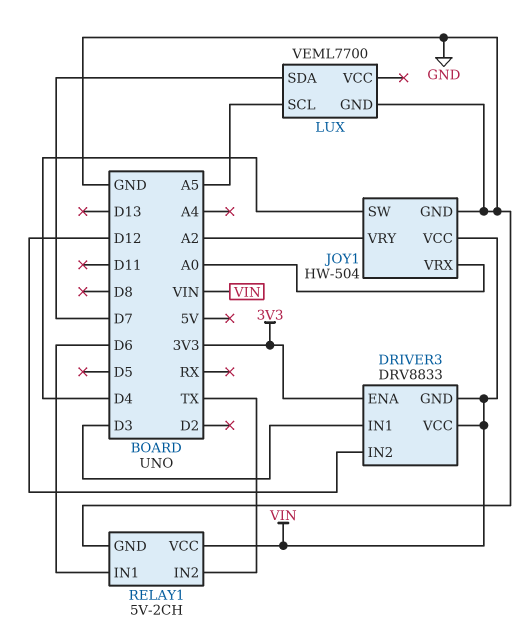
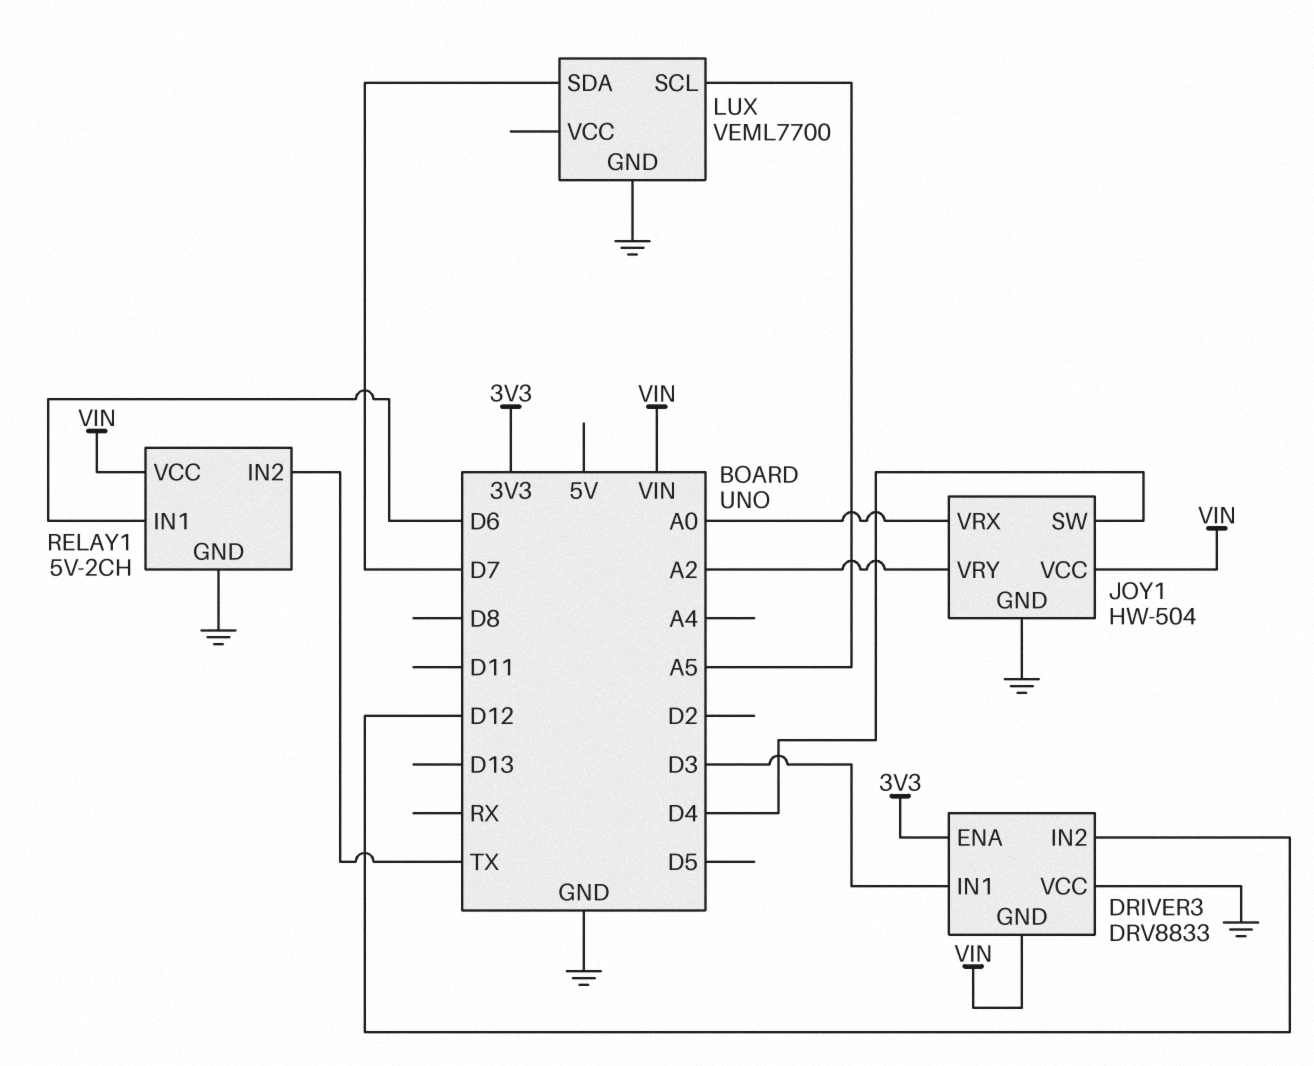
DRIVER3 pin VCC: VIN -> GND

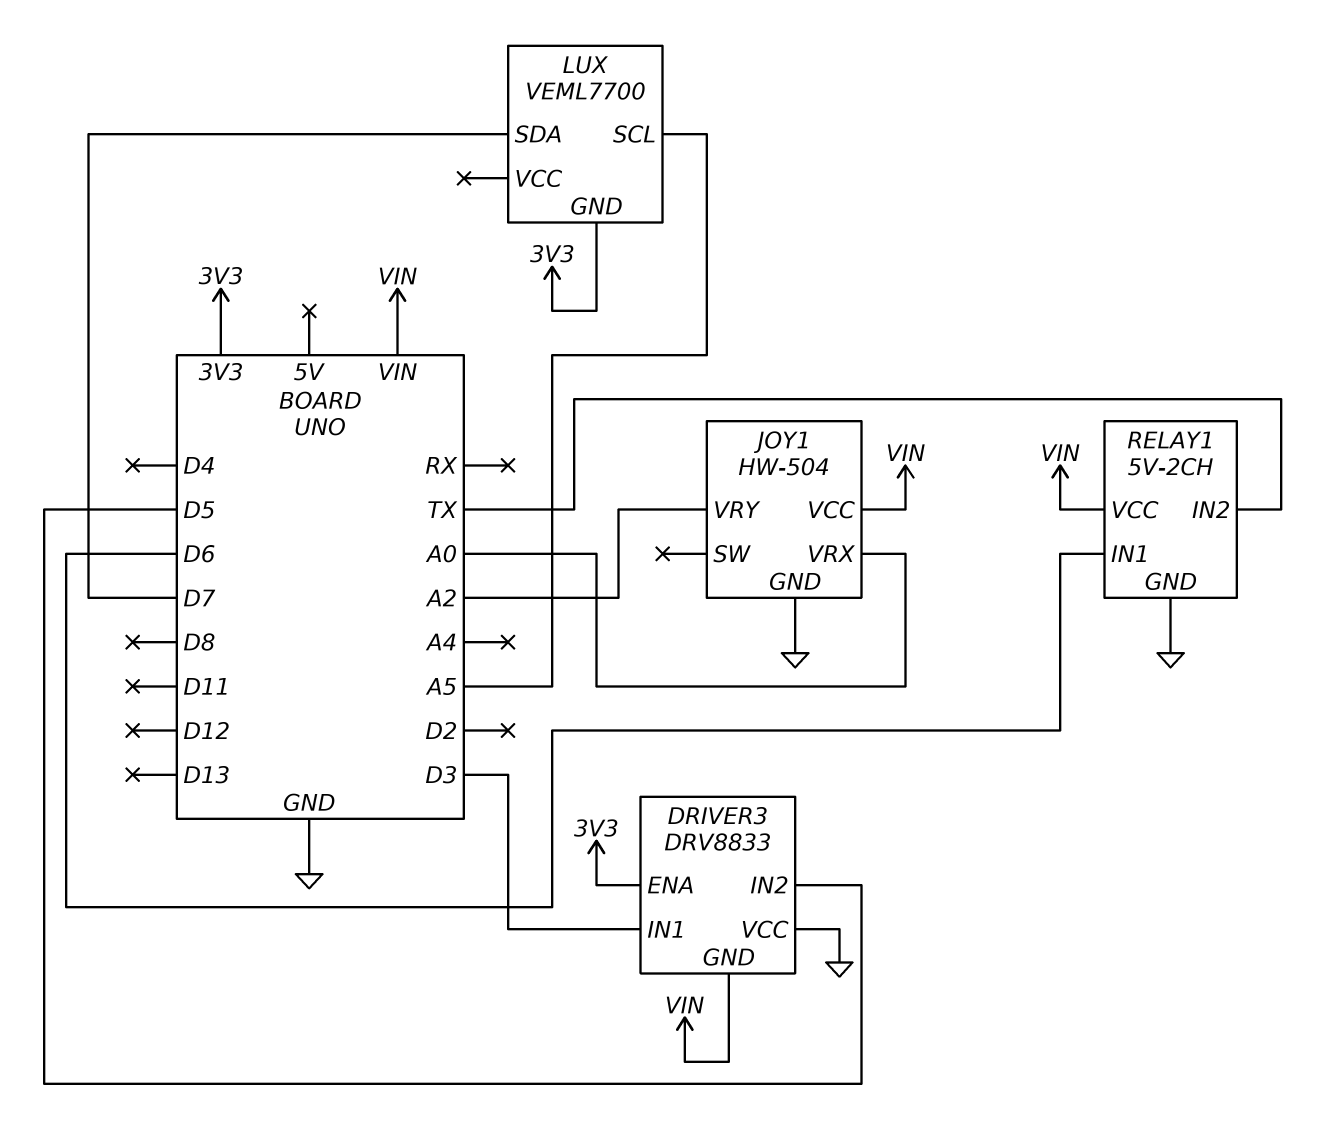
DRIVER3 pin IN2: D12 -> D5
JOY1 pin SW: D4 -> none
LUX pin GND: GND -> 3V3

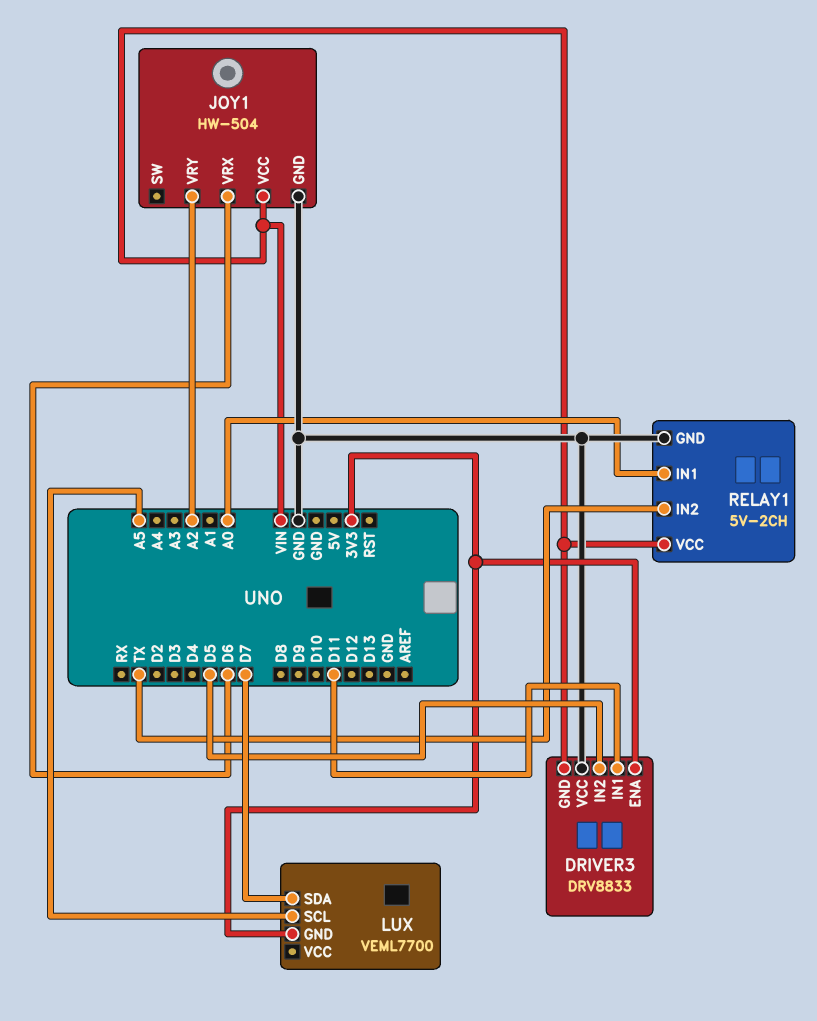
DRIVER3 pin IN1: D3 -> D11
JOY1 pin VRX: A0 -> D6
RELAY1 pin IN1: D6 -> A0

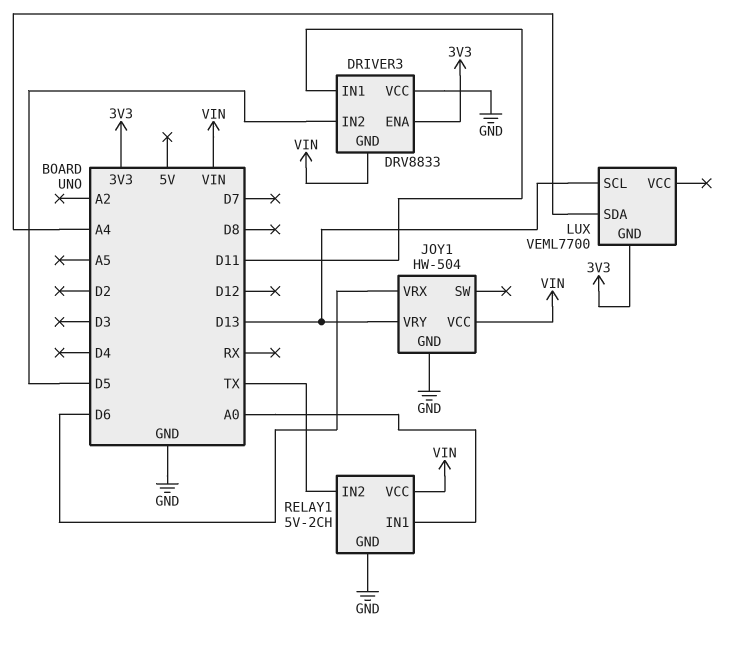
JOY1 pin VRY: A2 -> D13
LUX pin SCL: A5 -> D13
LUX pin SDA: D7 -> A4

